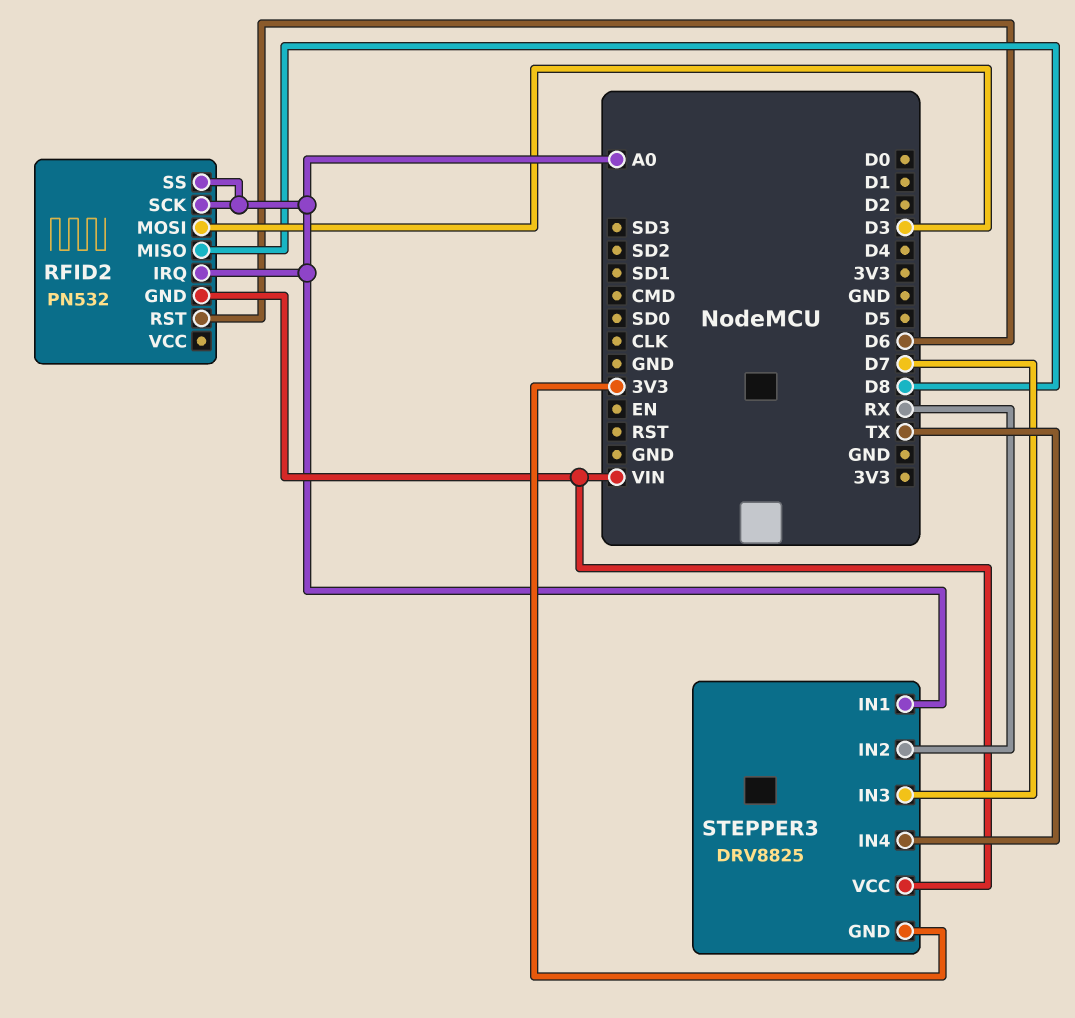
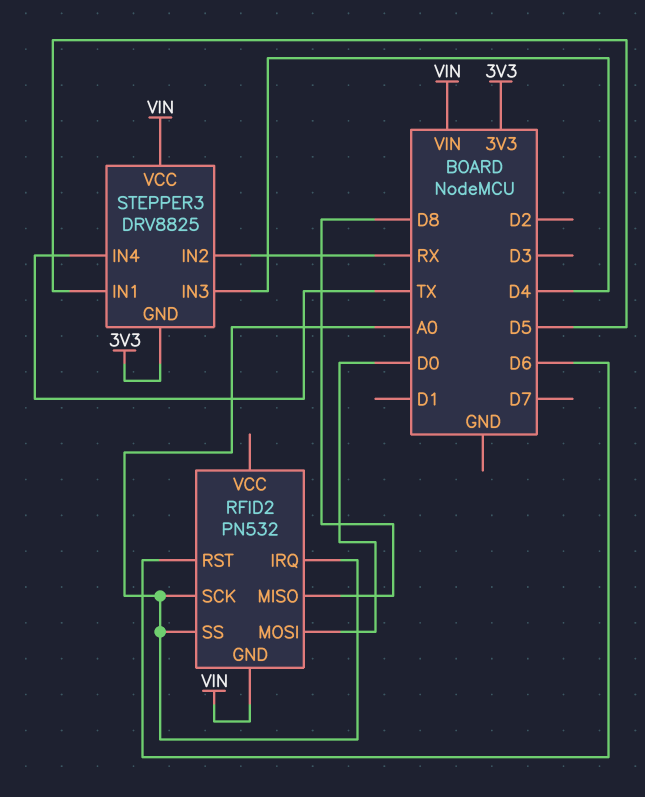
RFID2 pin MOSI: D3 -> D0
STEPPER3 pin IN1: A0 -> D5
STEPPER3 pin IN3: D7 -> D4

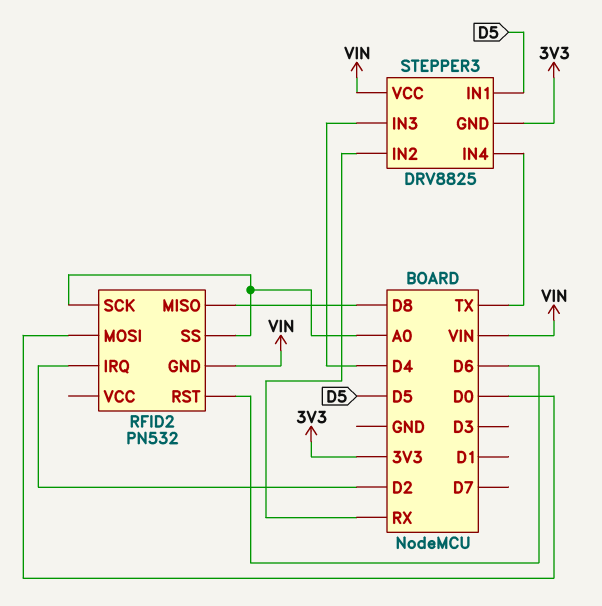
RFID2 pin IRQ: A0 -> D2

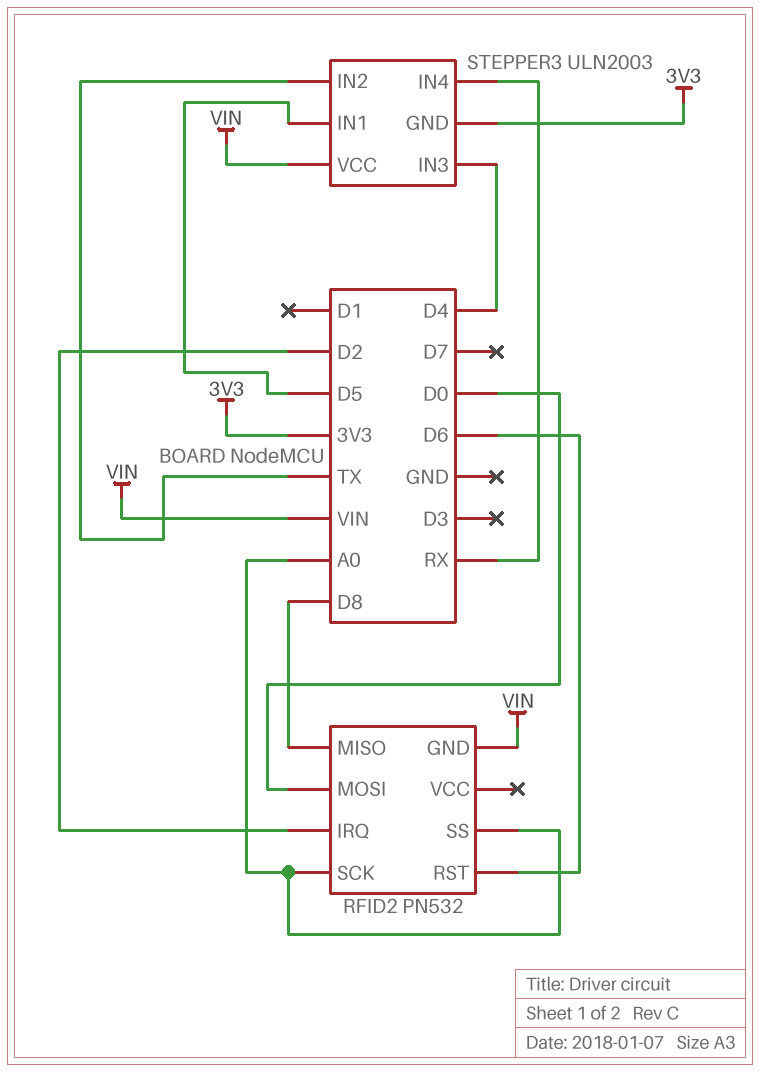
STEPPER3: DRV8825 -> ULN2003
STEPPER3 pin IN2: RX -> TX
STEPPER3 pin IN4: TX -> RX

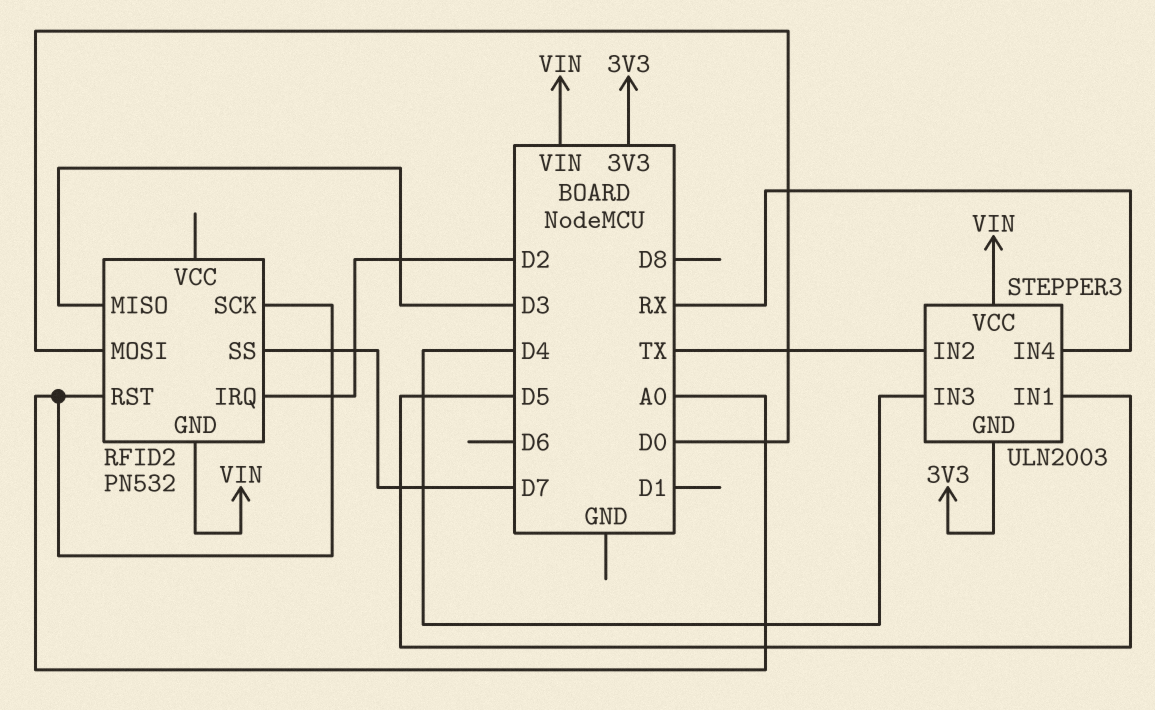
RFID2 pin MISO: D8 -> D3
RFID2 pin RST: D6 -> A0
RFID2 pin SS: A0 -> D7

